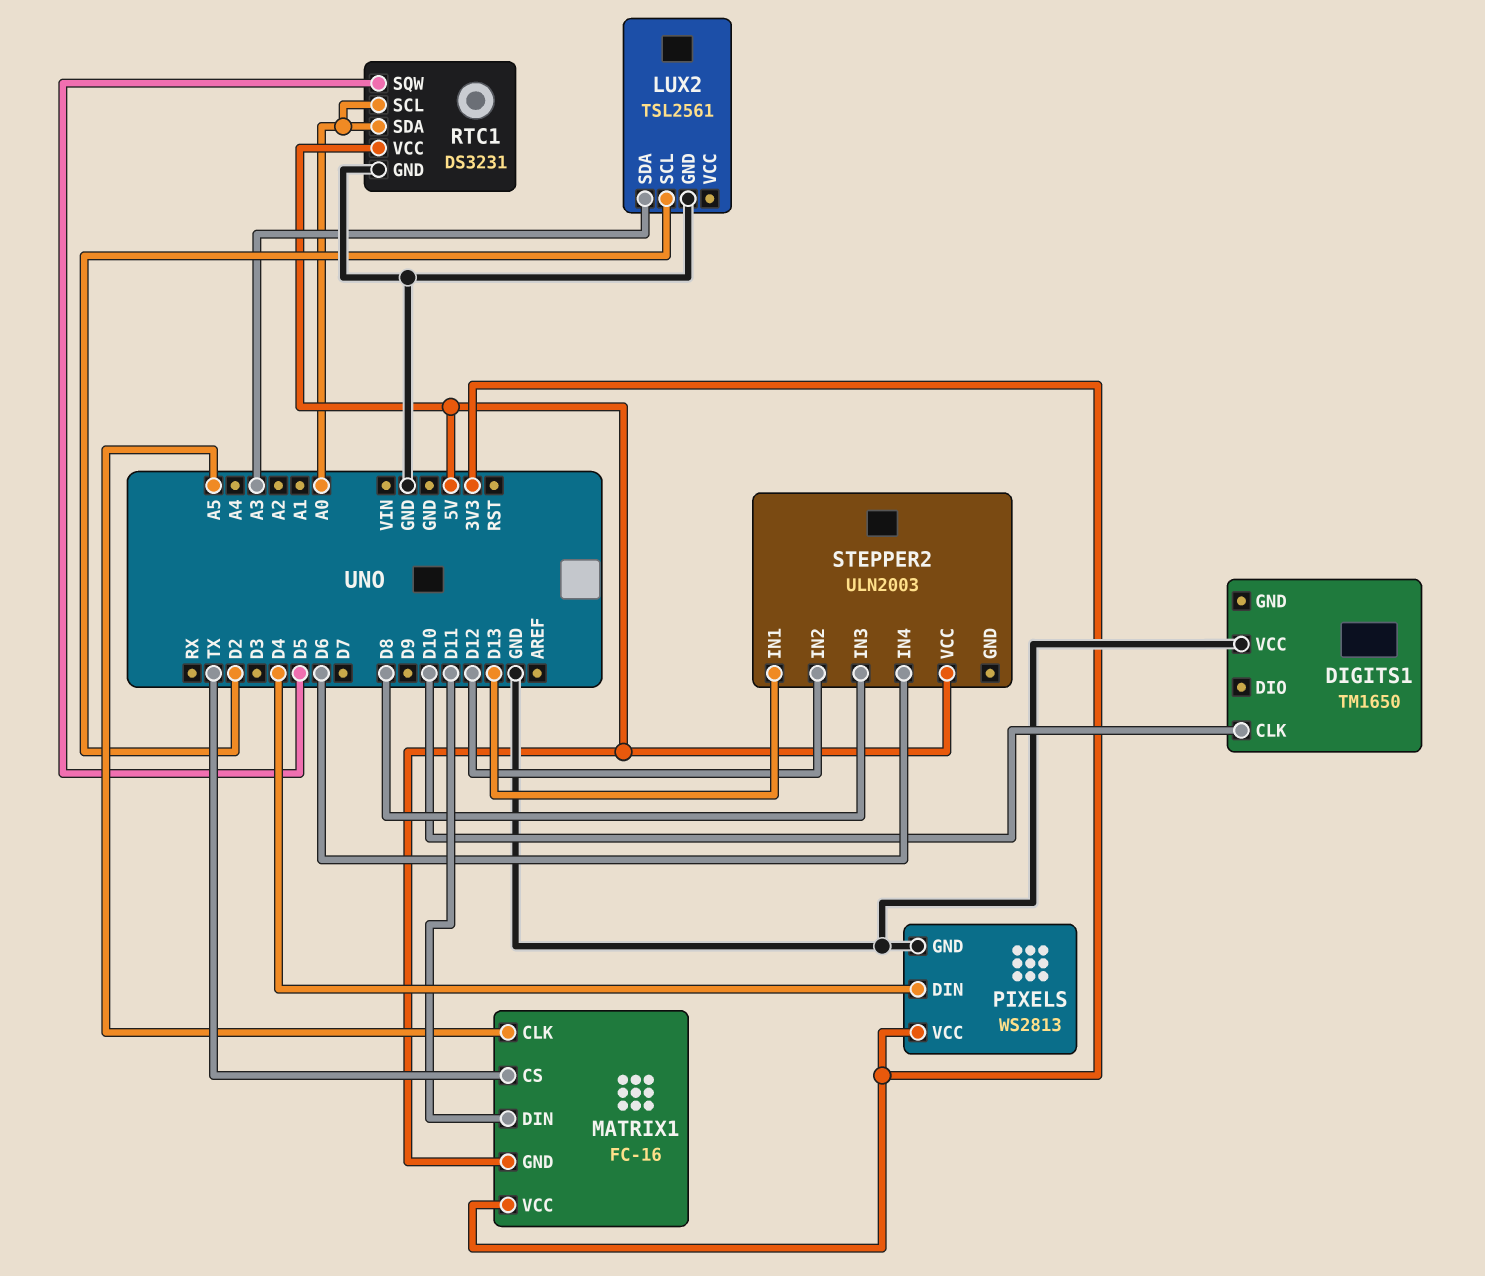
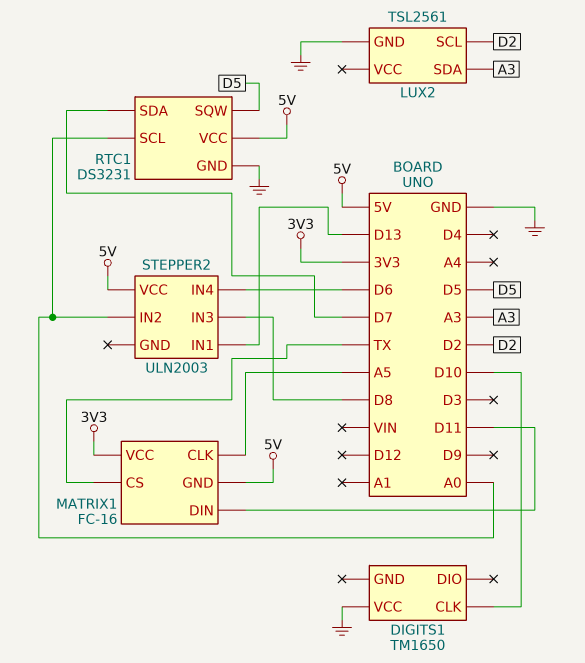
PIXELS: WS2813 -> none
PIXELS pin DIN: D4 -> none
PIXELS pin GND: GND -> none
PIXELS pin VCC: 3V3 -> none
RTC1 pin SDA: A0 -> D7
STEPPER2 pin IN2: D12 -> A0

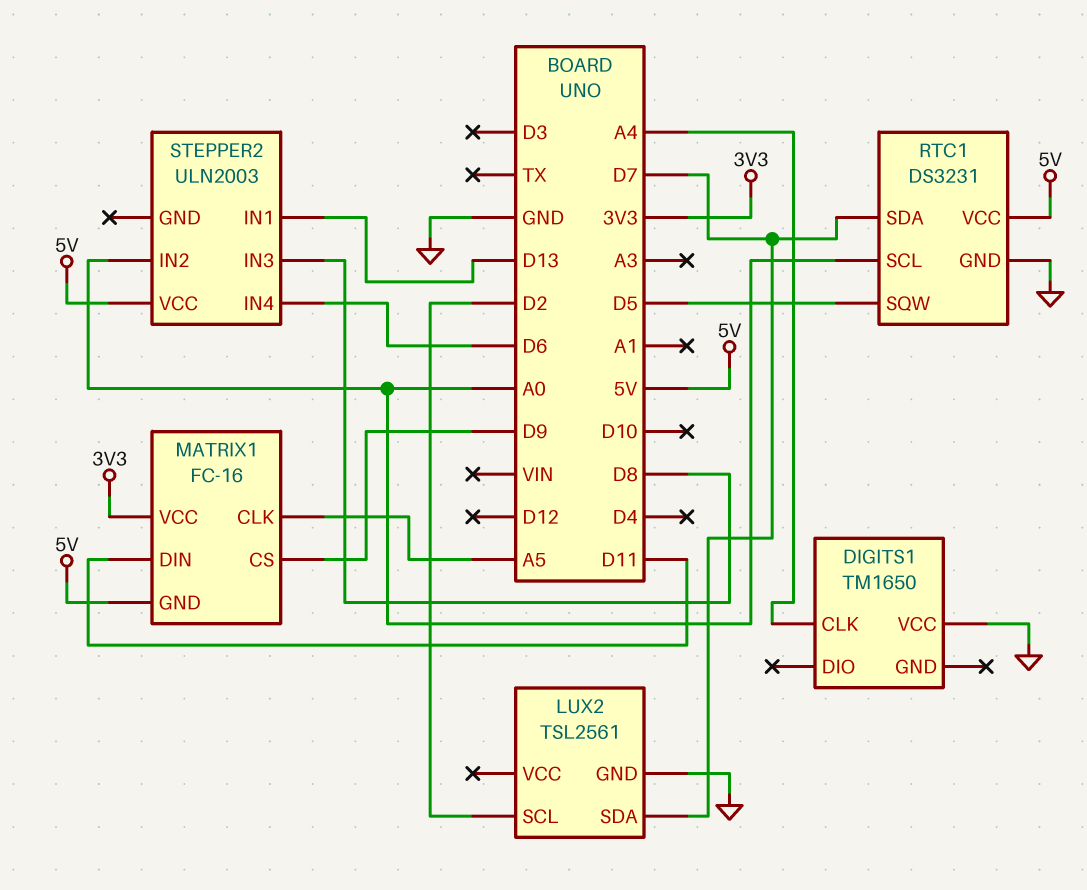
DIGITS1 pin CLK: D10 -> A4
LUX2 pin SDA: A3 -> D7
MATRIX1 pin CS: TX -> D9

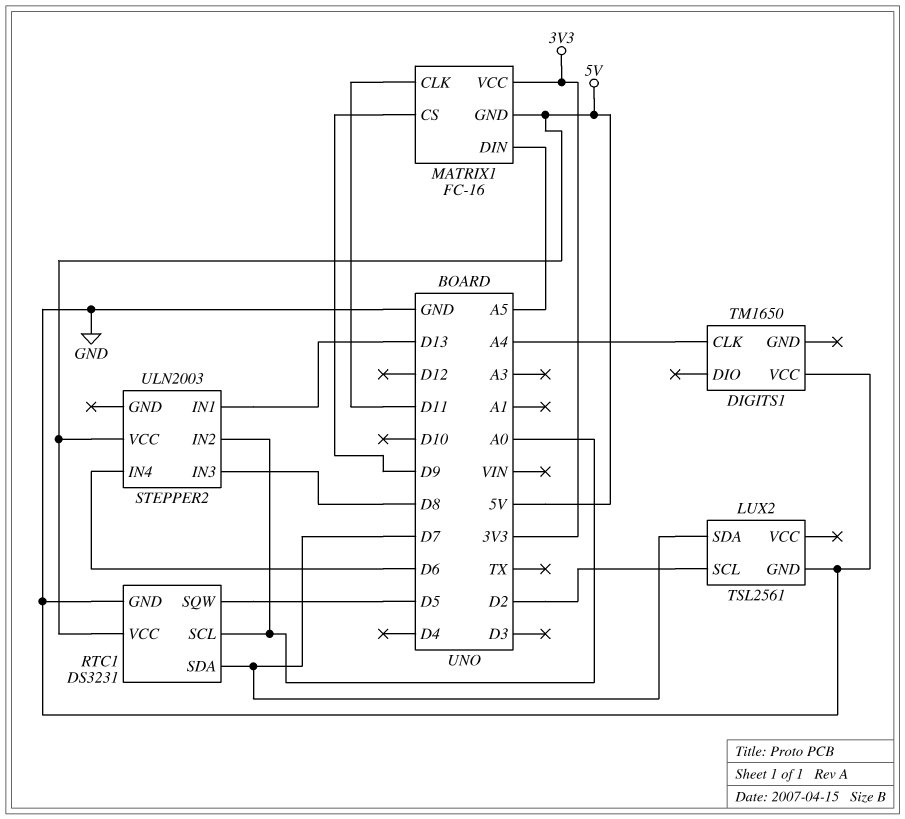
MATRIX1 pin CLK: A5 -> D11
MATRIX1 pin DIN: D11 -> A5

